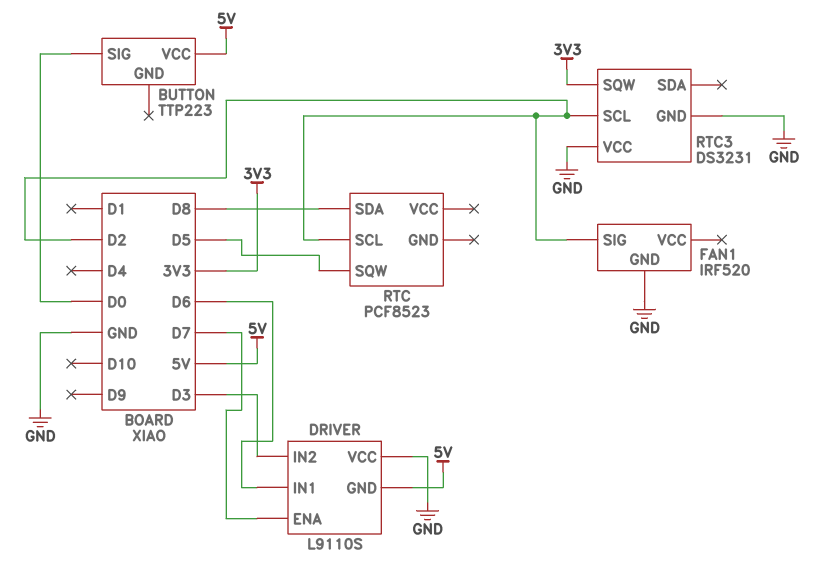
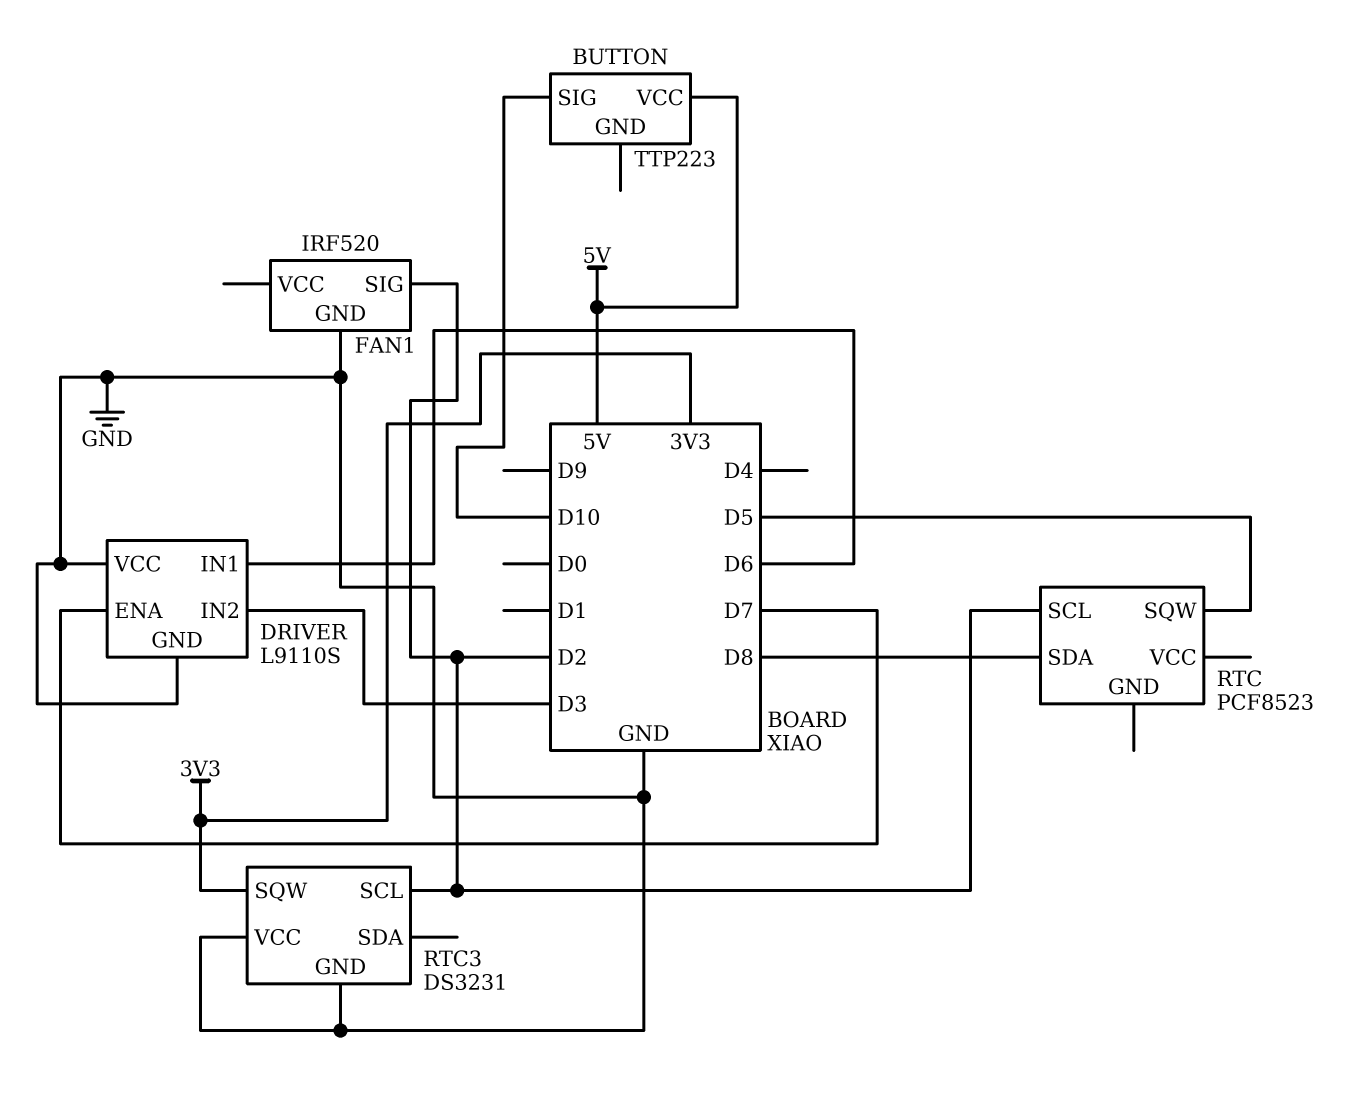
BUTTON pin SIG: D0 -> D10
DRIVER pin GND: 5V -> GND

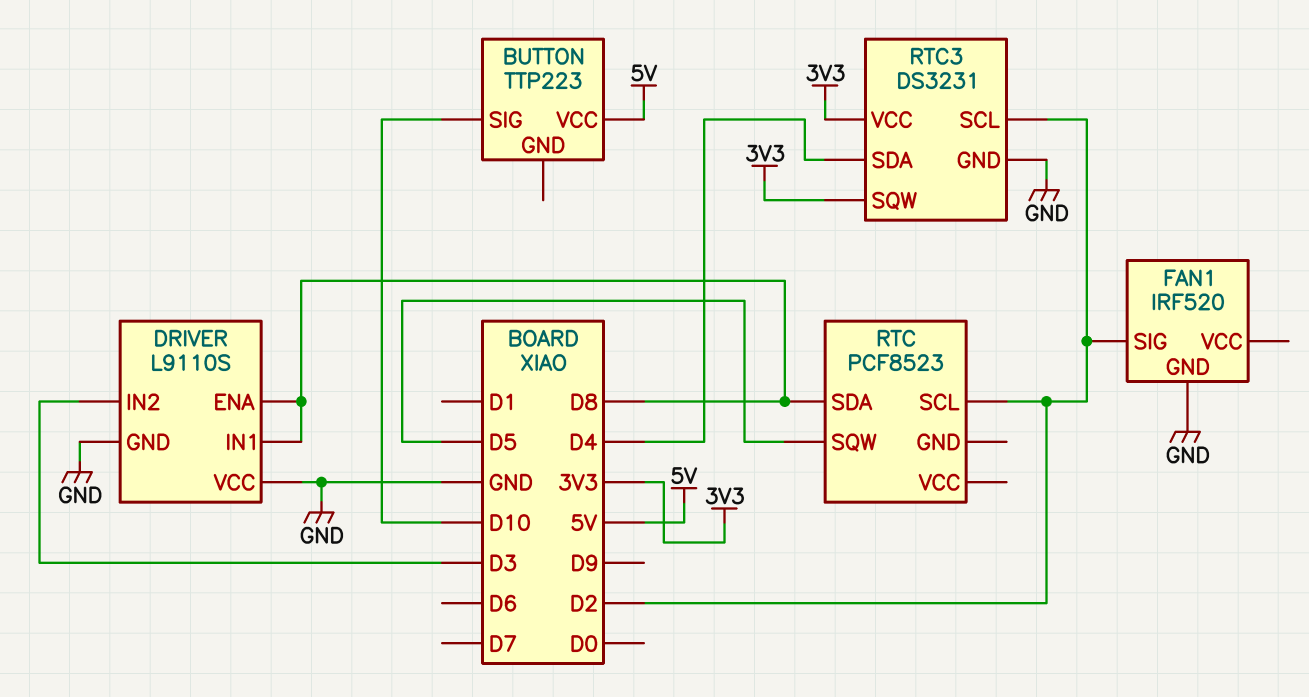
DRIVER pin ENA: D7 -> D8
DRIVER pin IN1: D6 -> D8
RTC3 pin SDA: none -> D4
RTC3 pin VCC: GND -> 3V3

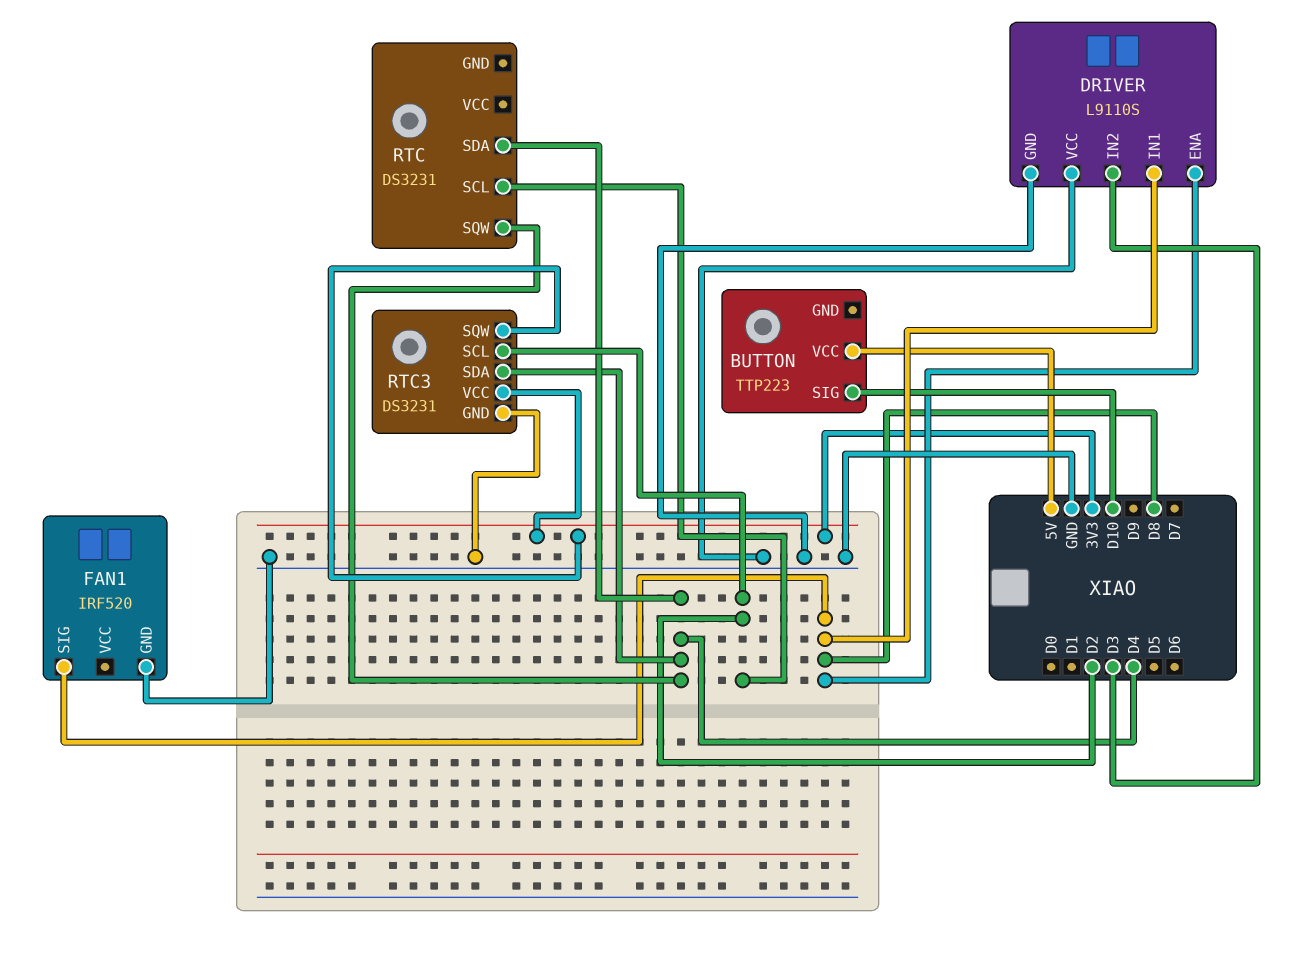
FAN1 pin SIG: D2 -> D8
RTC: PCF8523 -> DS3231
RTC pin SDA: D8 -> D4
RTC pin SQW: D5 -> D4

